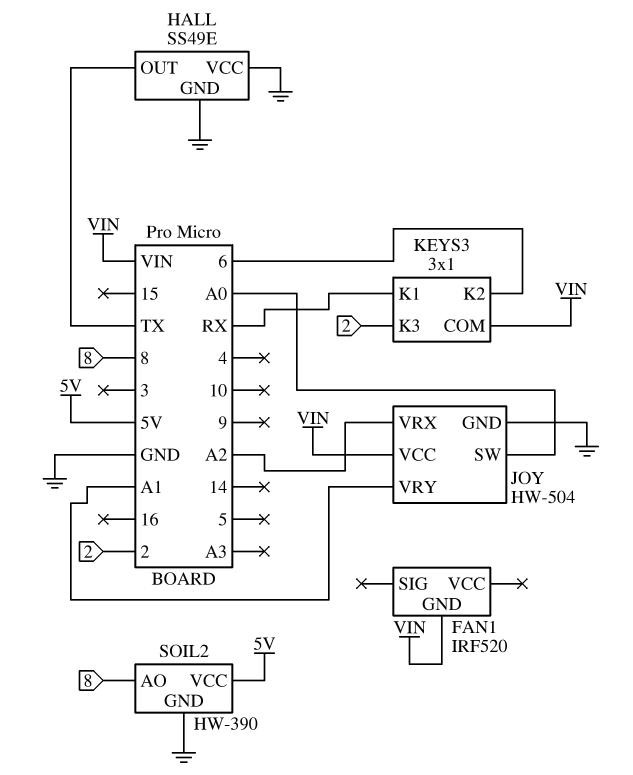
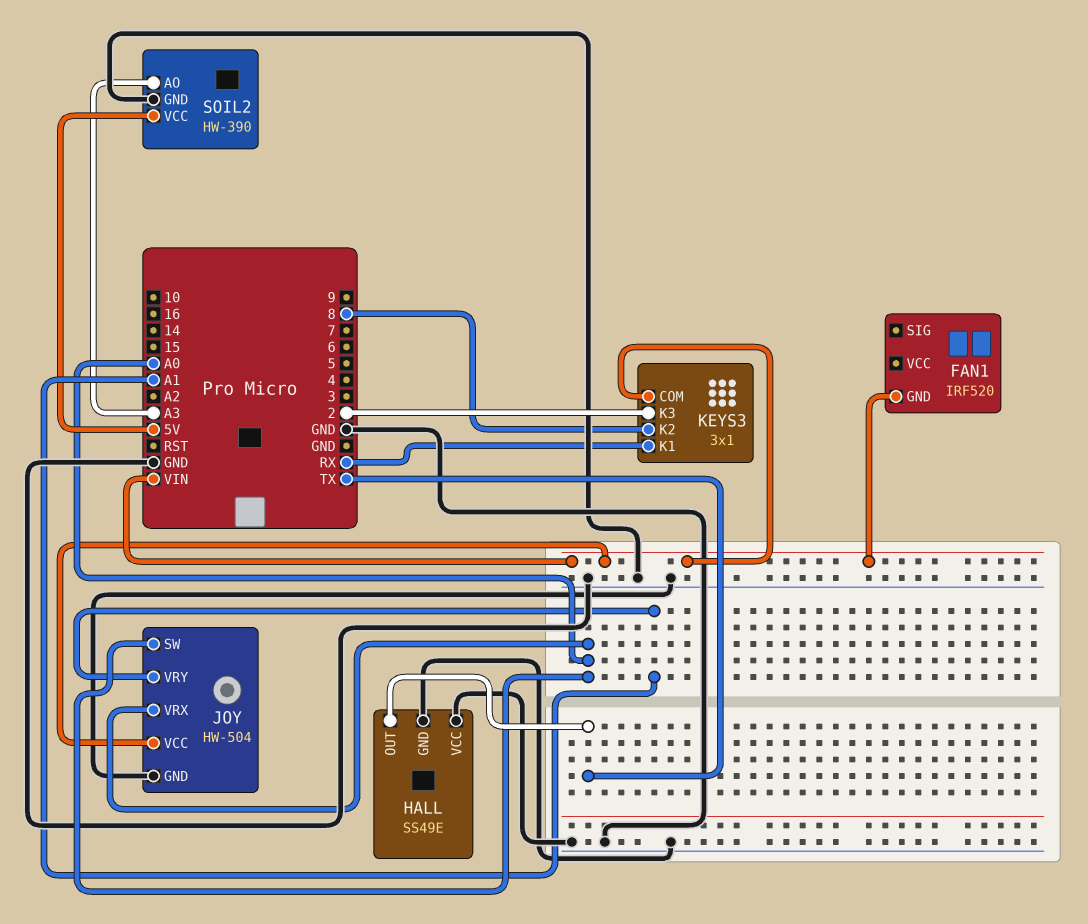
JOY pin VRX: A2 -> A0
KEYS3 pin K2: 6 -> 8
SOIL2 pin AO: 8 -> A3

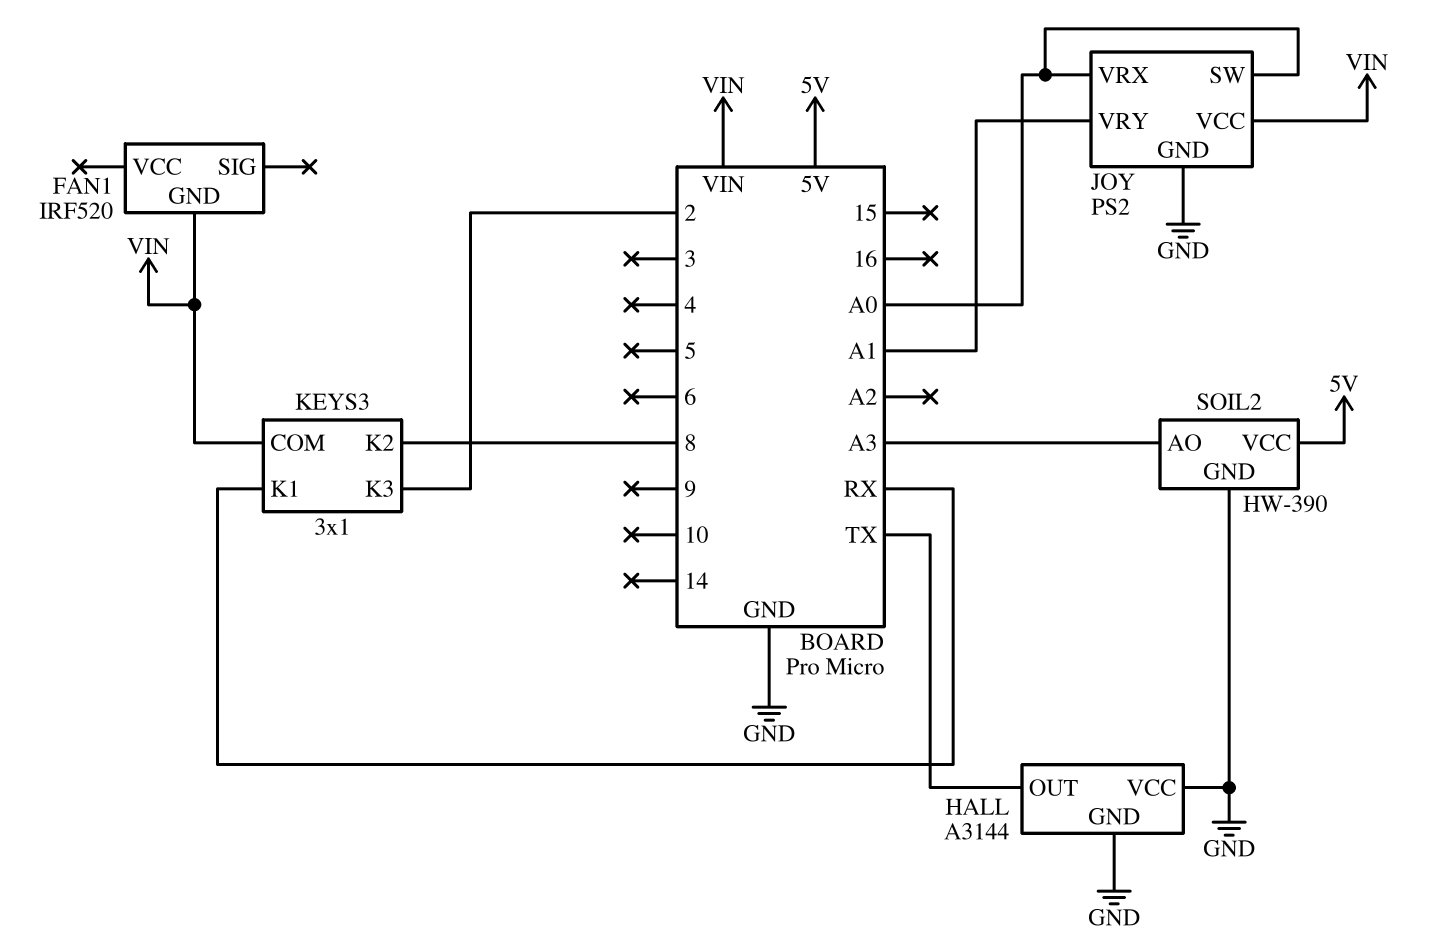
HALL: SS49E -> A3144
JOY: HW-504 -> PS2

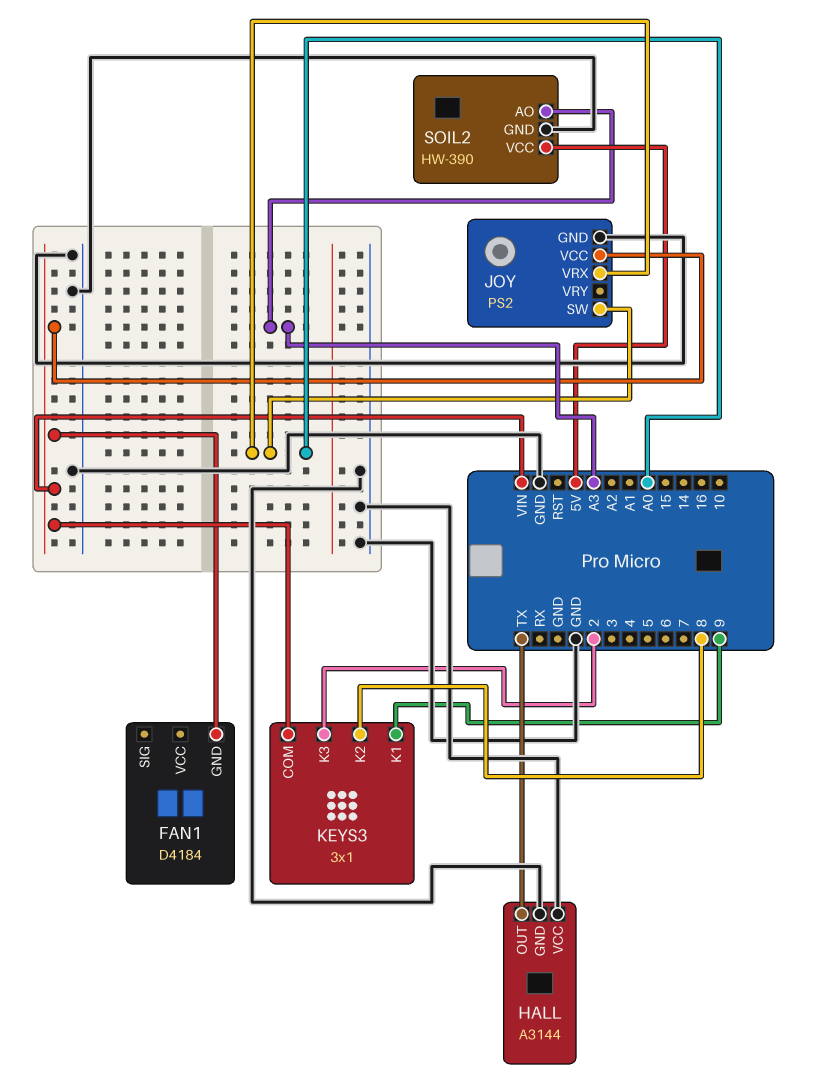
FAN1: IRF520 -> D4184
JOY pin VRY: A1 -> none
KEYS3 pin K1: RX -> 9

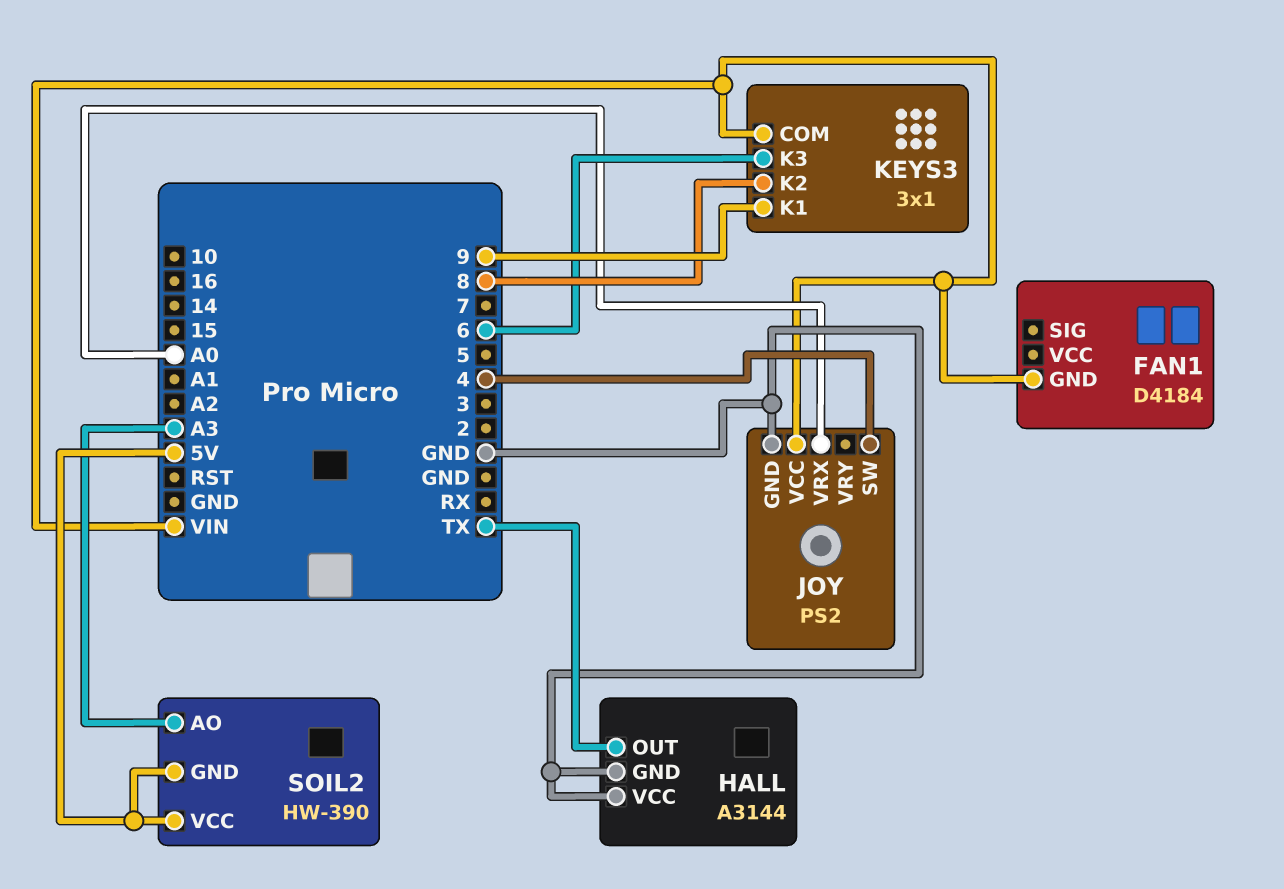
JOY pin SW: A0 -> 4
KEYS3 pin K3: 2 -> 6
SOIL2 pin GND: GND -> 5V

